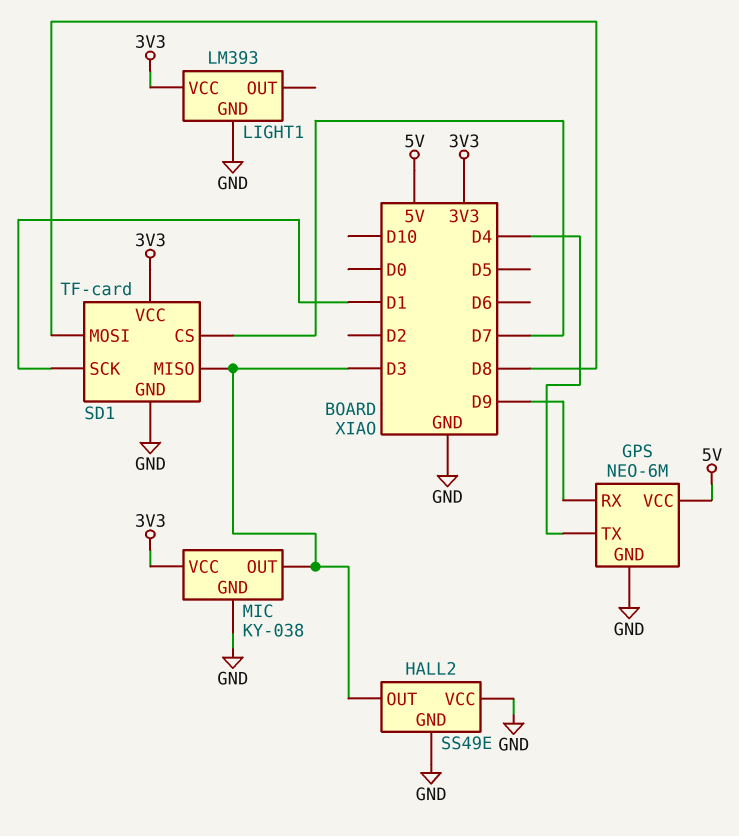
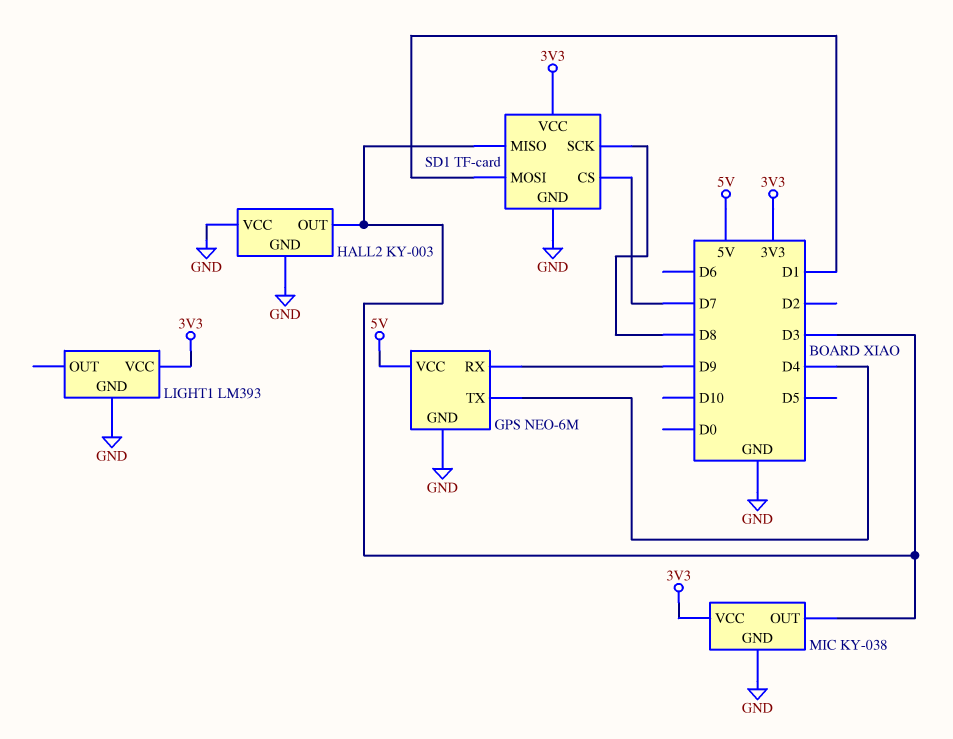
HALL2: SS49E -> KY-003
SD1 pin MOSI: D8 -> D1
SD1 pin SCK: D1 -> D8

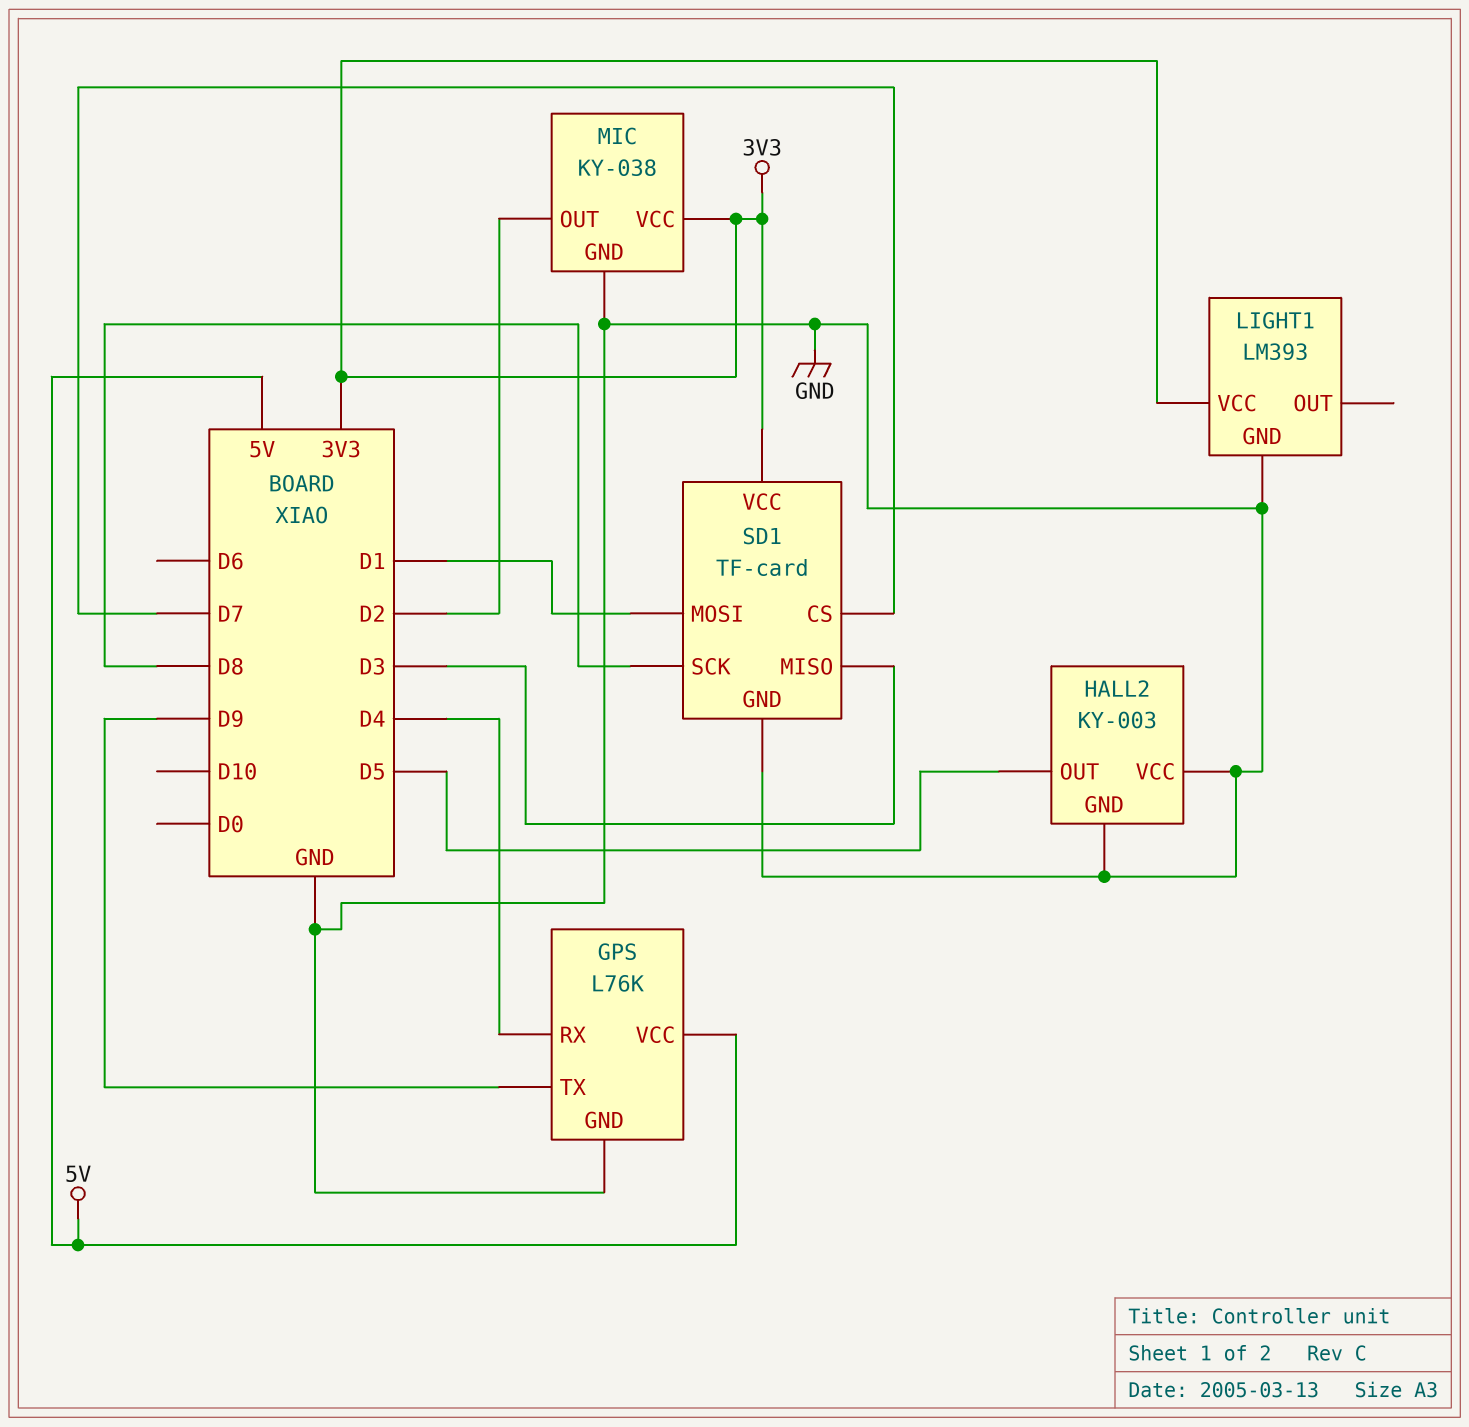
GPS: NEO-6M -> L76K
GPS pin RX: D9 -> D4
GPS pin TX: D4 -> D9
HALL2 pin OUT: D3 -> D5
MIC pin OUT: D3 -> D2

